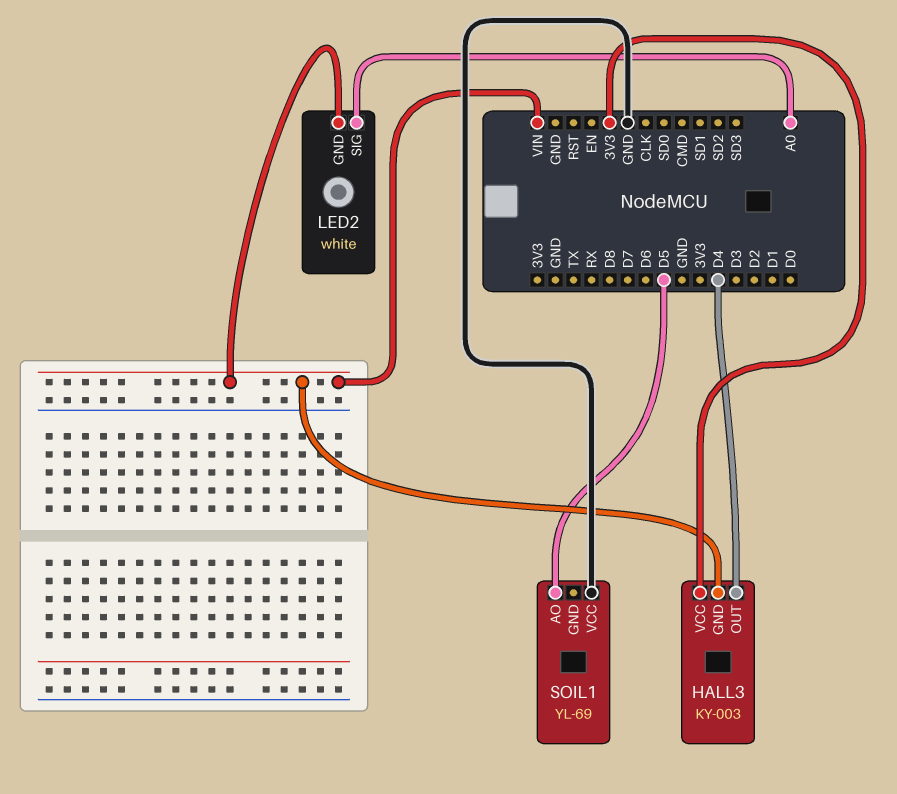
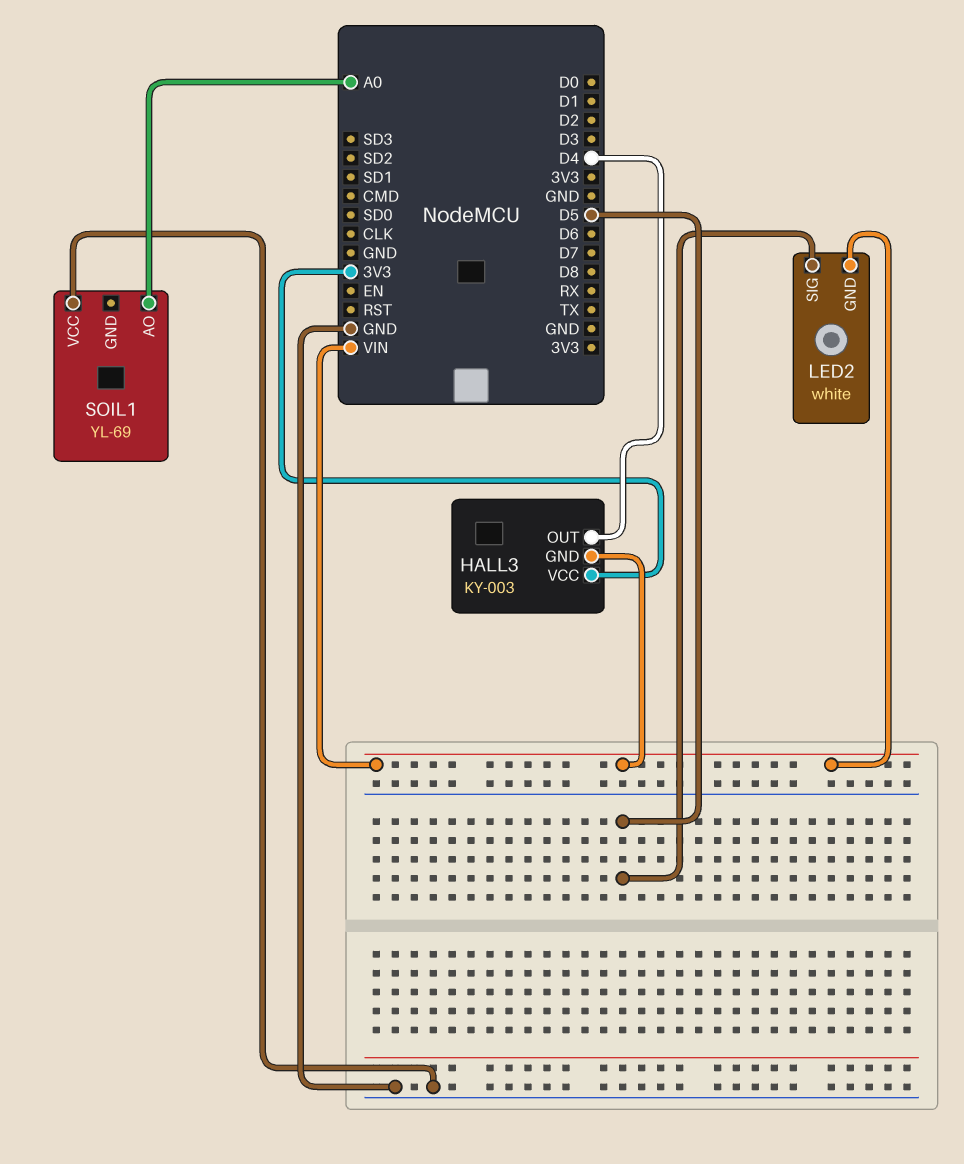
LED2 pin SIG: A0 -> D5
SOIL1 pin AO: D5 -> A0

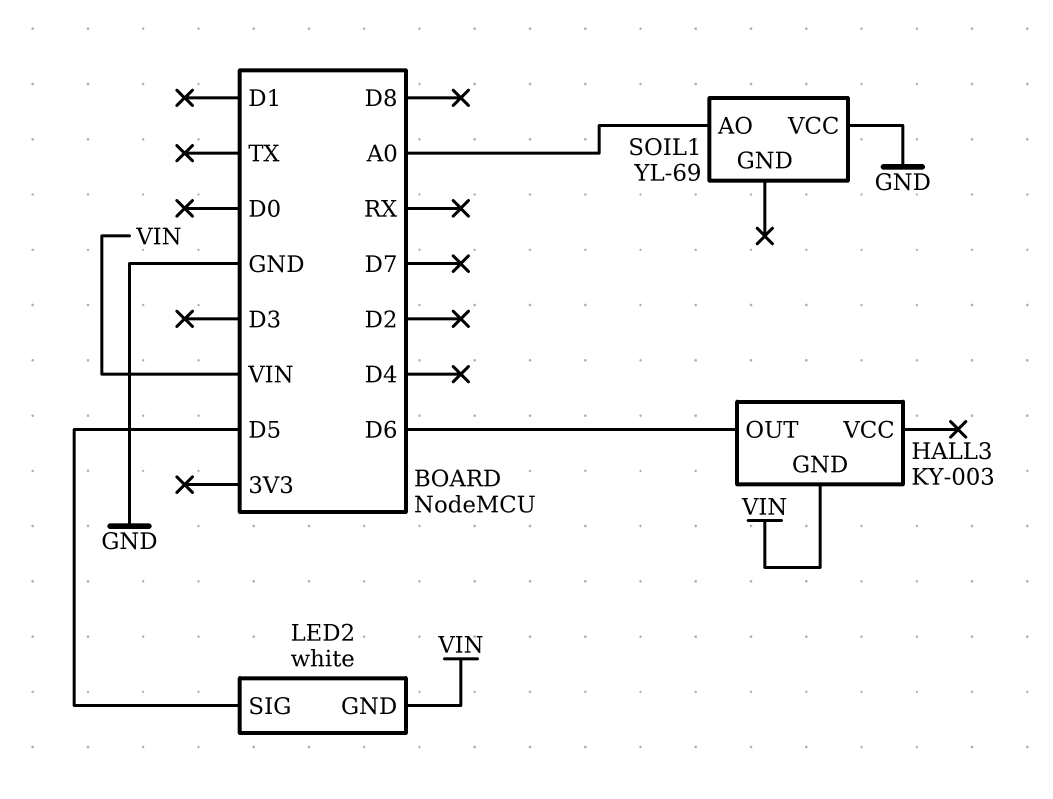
HALL3 pin OUT: D4 -> D6
HALL3 pin VCC: 3V3 -> none

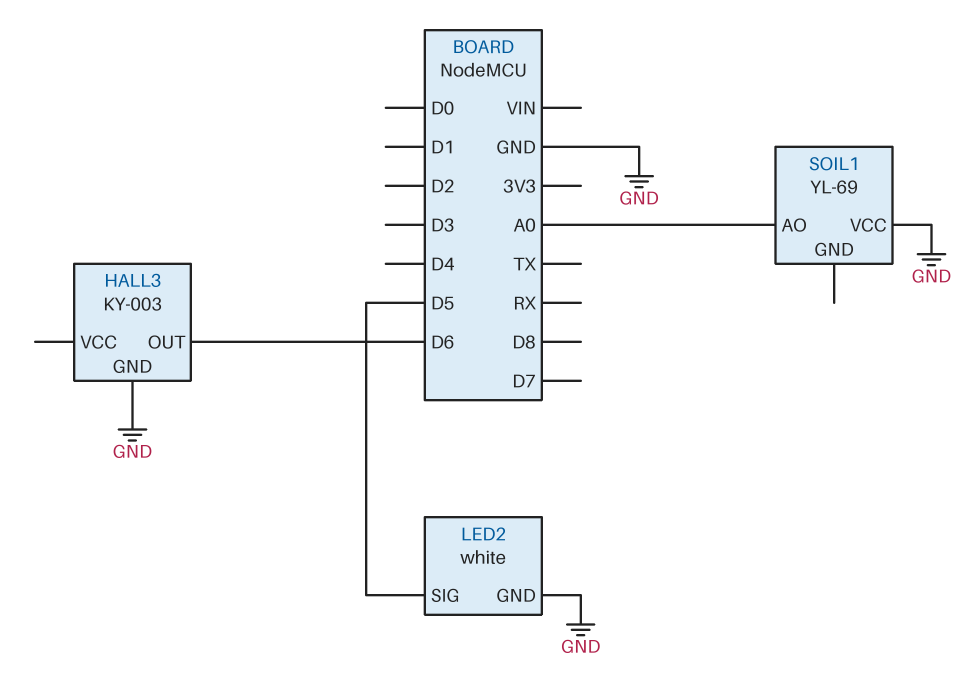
HALL3 pin GND: VIN -> GND
LED2 pin GND: VIN -> GND

